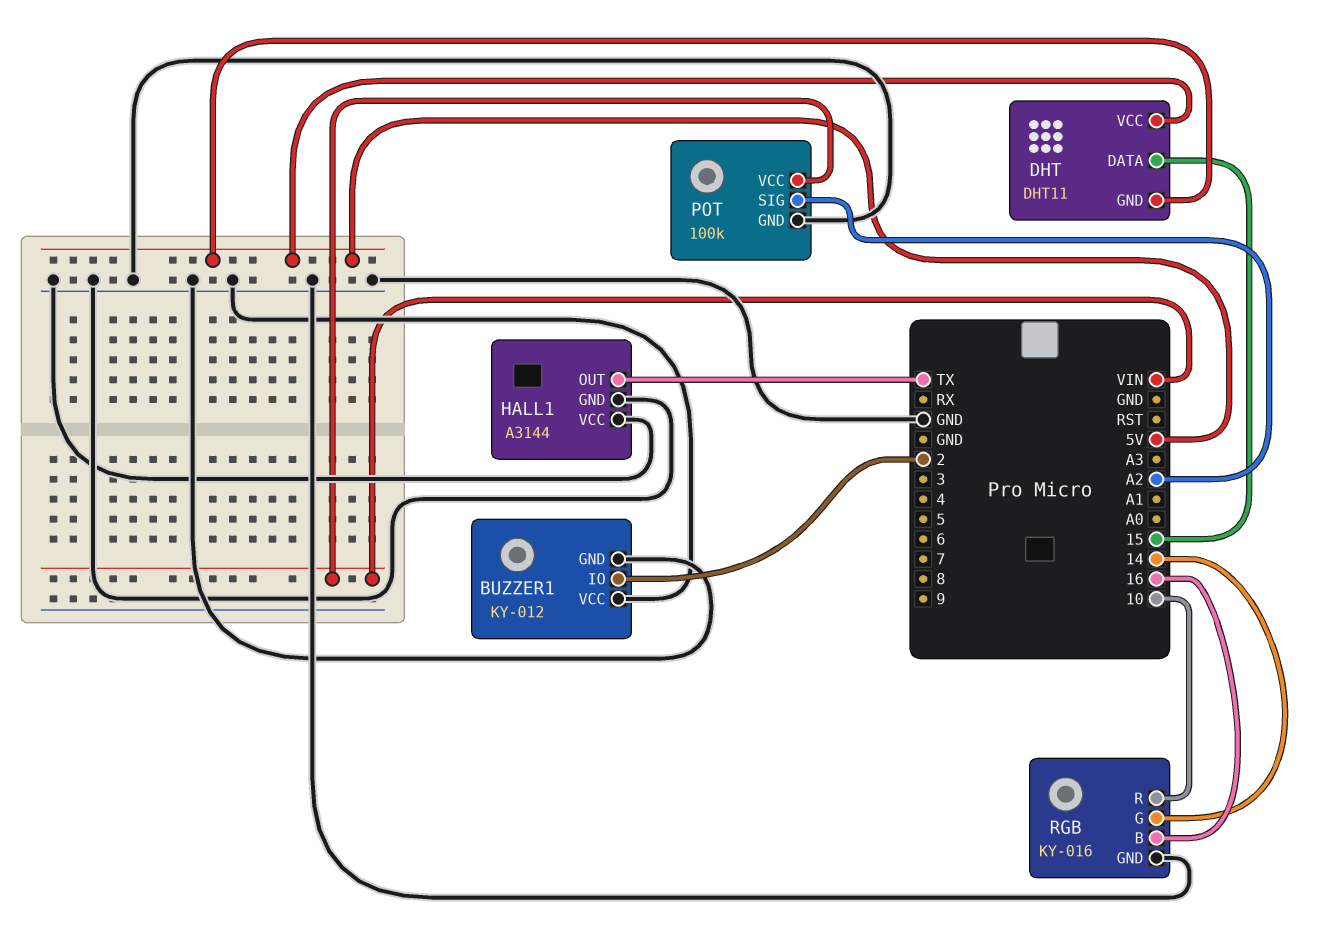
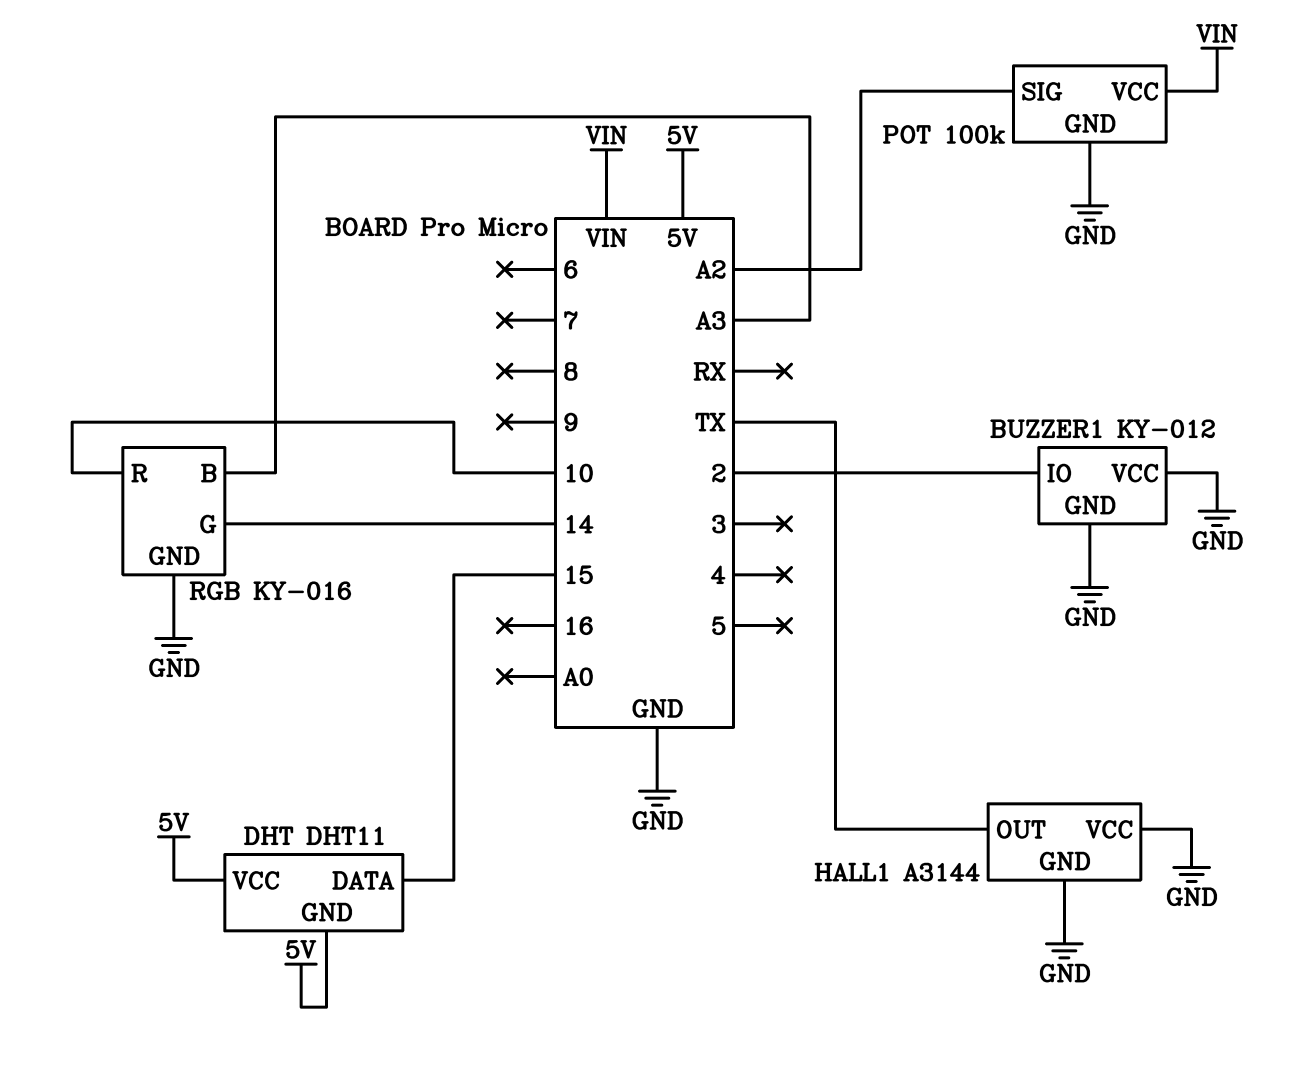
RGB pin B: 16 -> A3

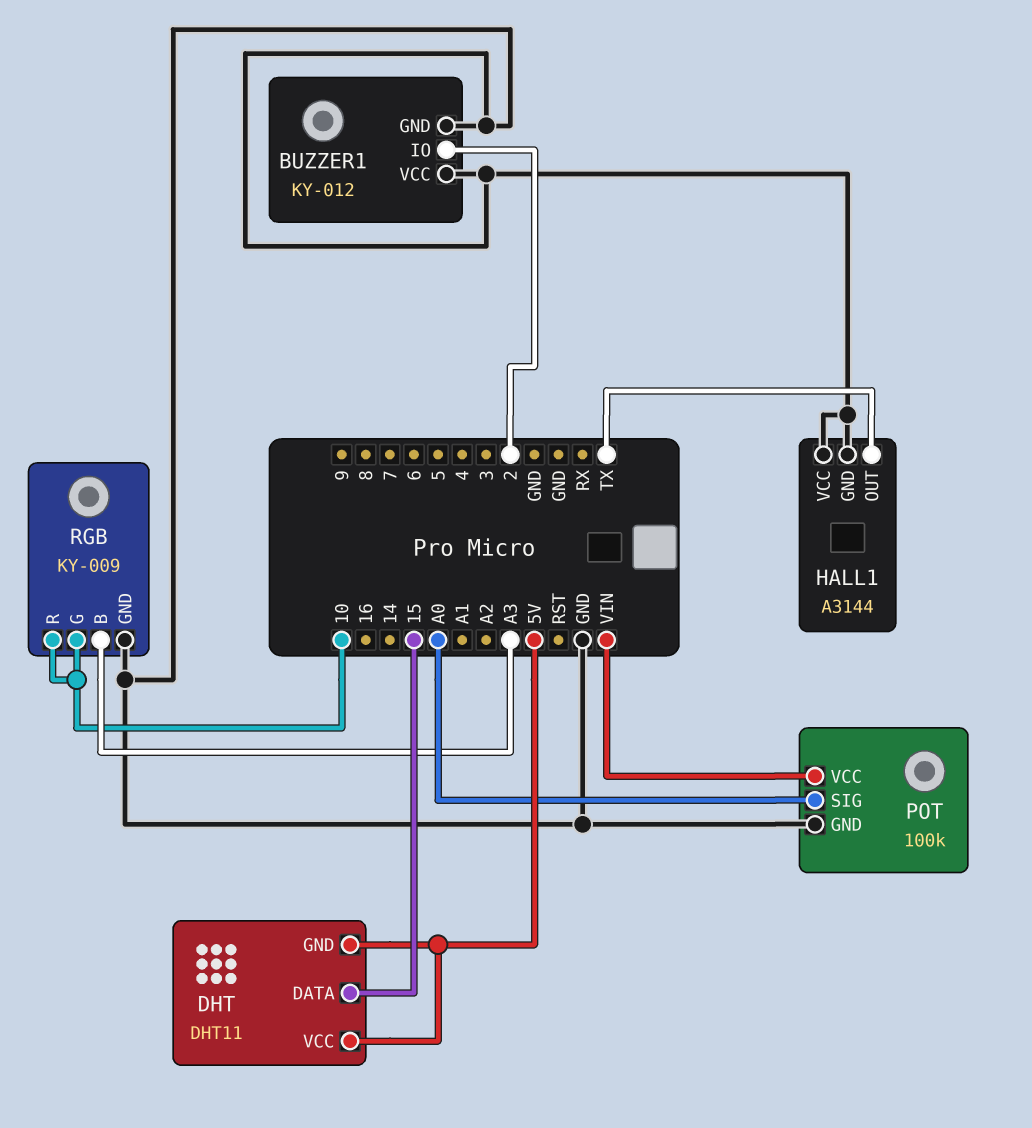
POT pin SIG: A2 -> A0
RGB: KY-016 -> KY-009
RGB pin G: 14 -> 10

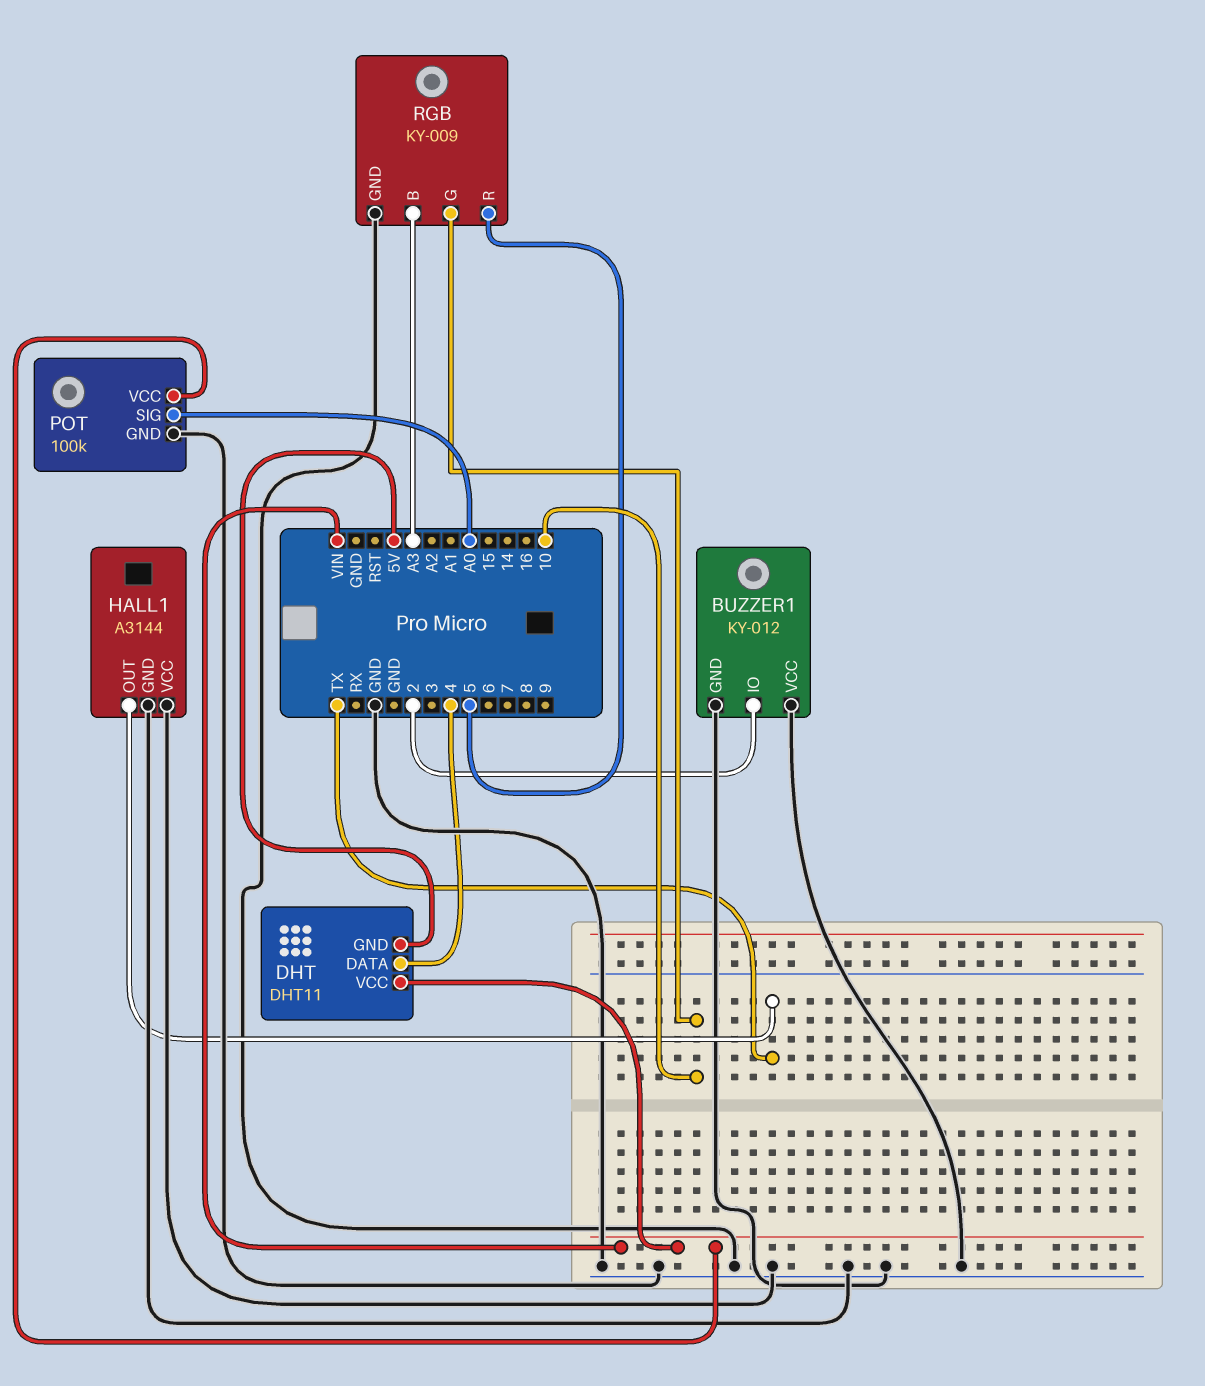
DHT pin DATA: 15 -> 4
DHT pin VCC: 5V -> VIN
RGB pin R: 10 -> 5

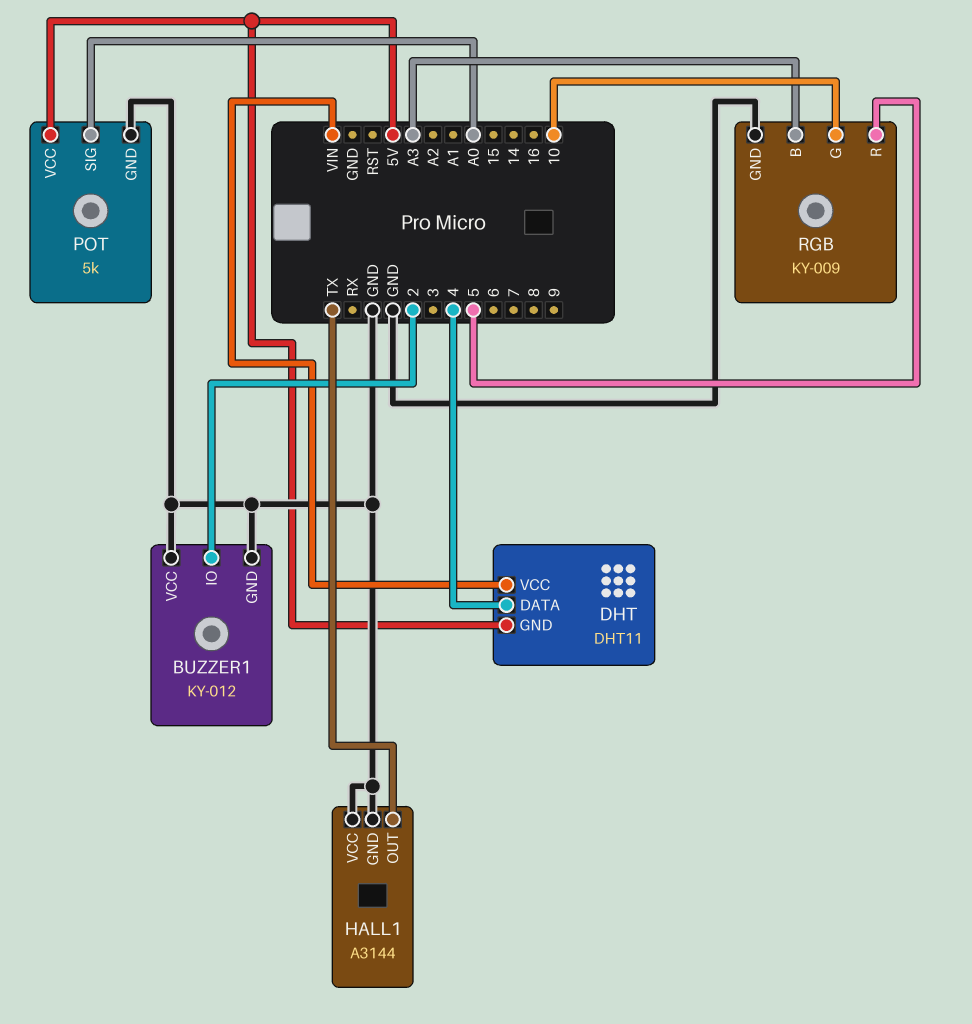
POT: 100k -> 5k
POT pin VCC: VIN -> 5V

